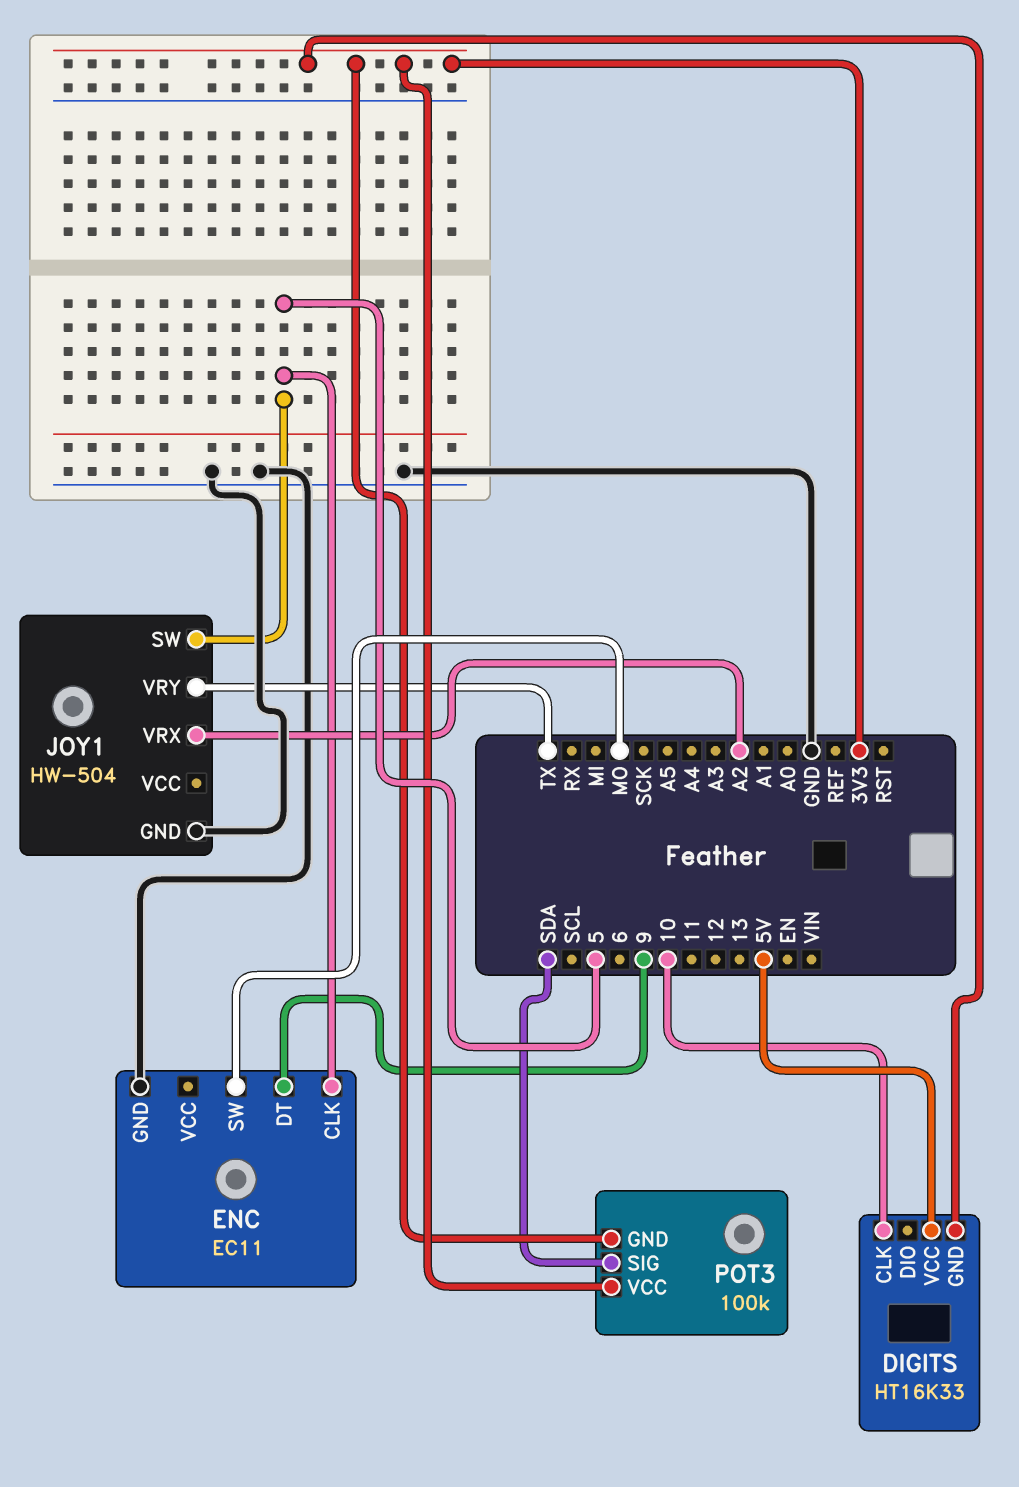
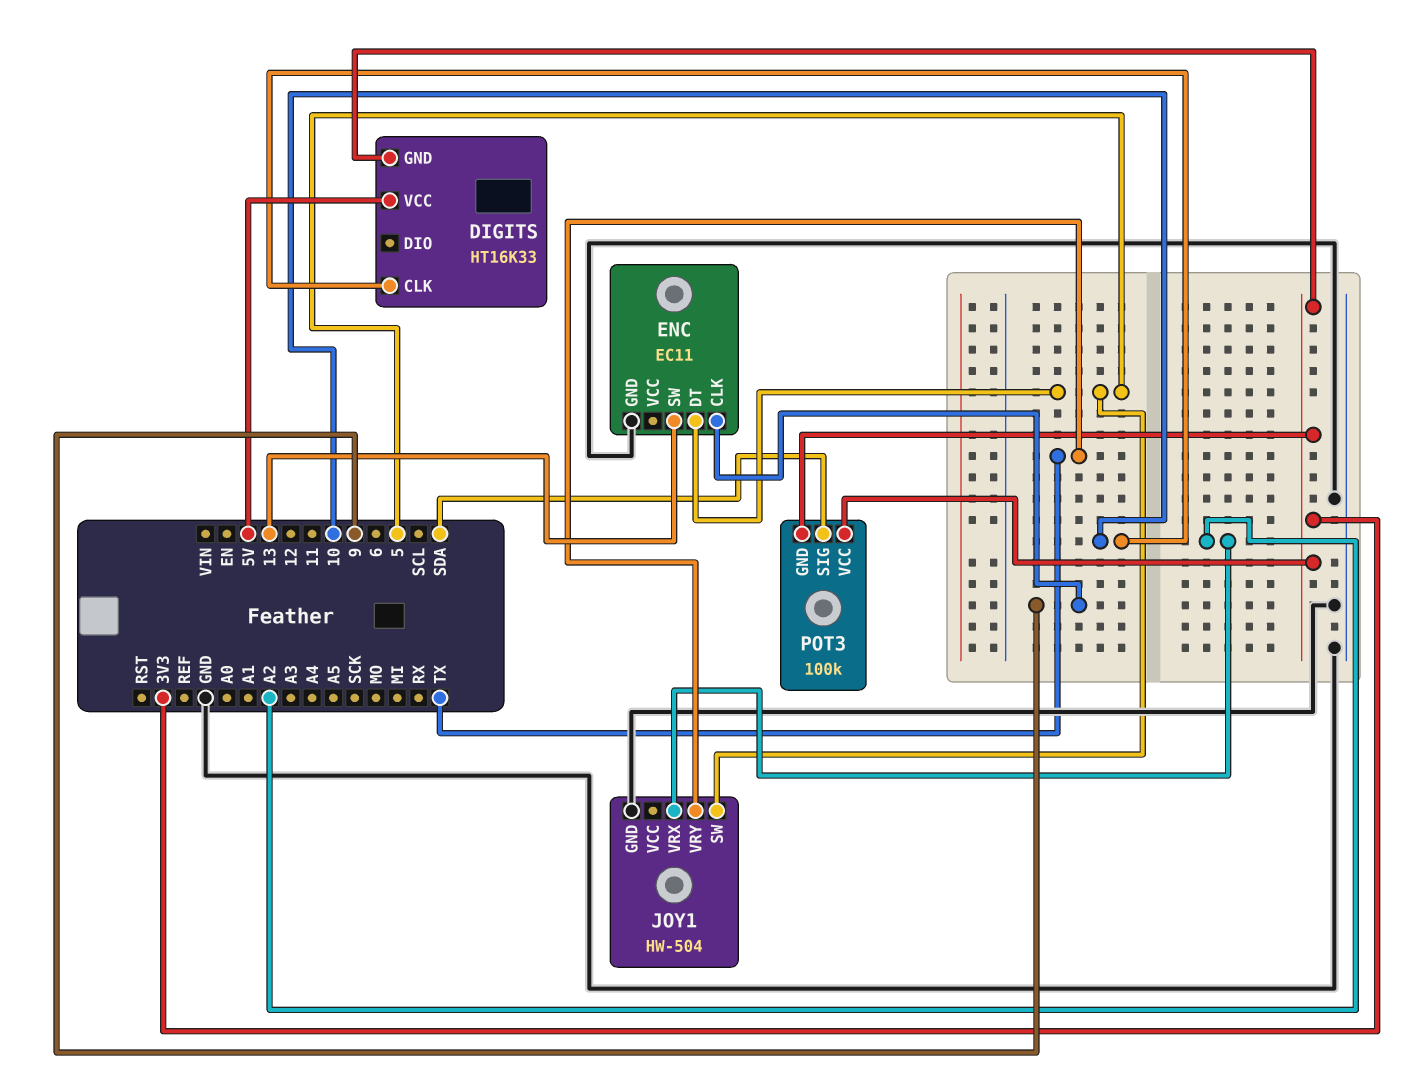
ENC pin CLK: 5 -> 9
ENC pin DT: 9 -> 5
ENC pin SW: MO -> 13

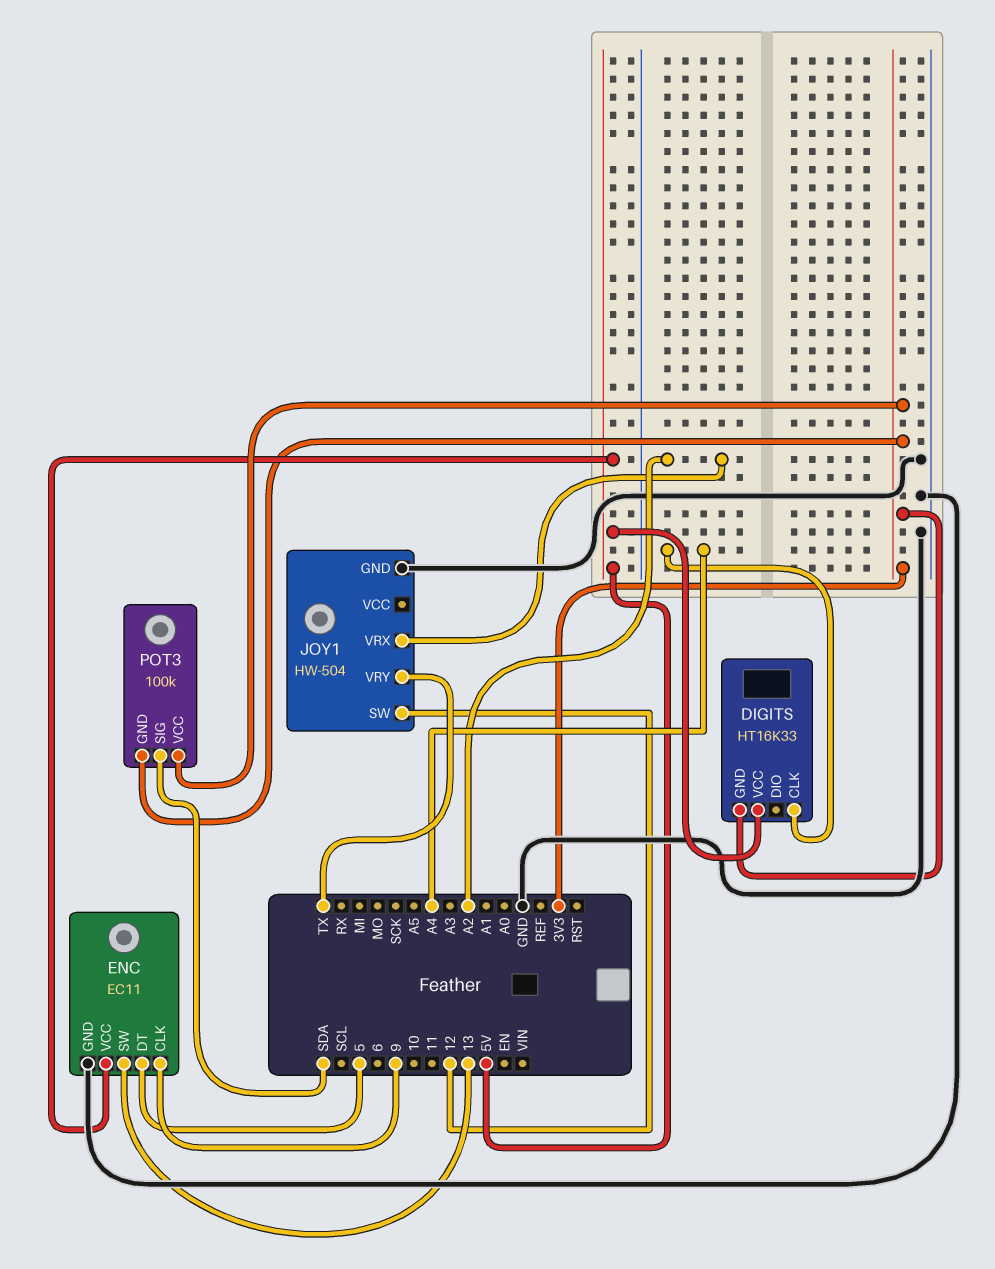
DIGITS pin CLK: 10 -> A4
ENC pin VCC: none -> 5V
JOY1 pin SW: 5 -> 12

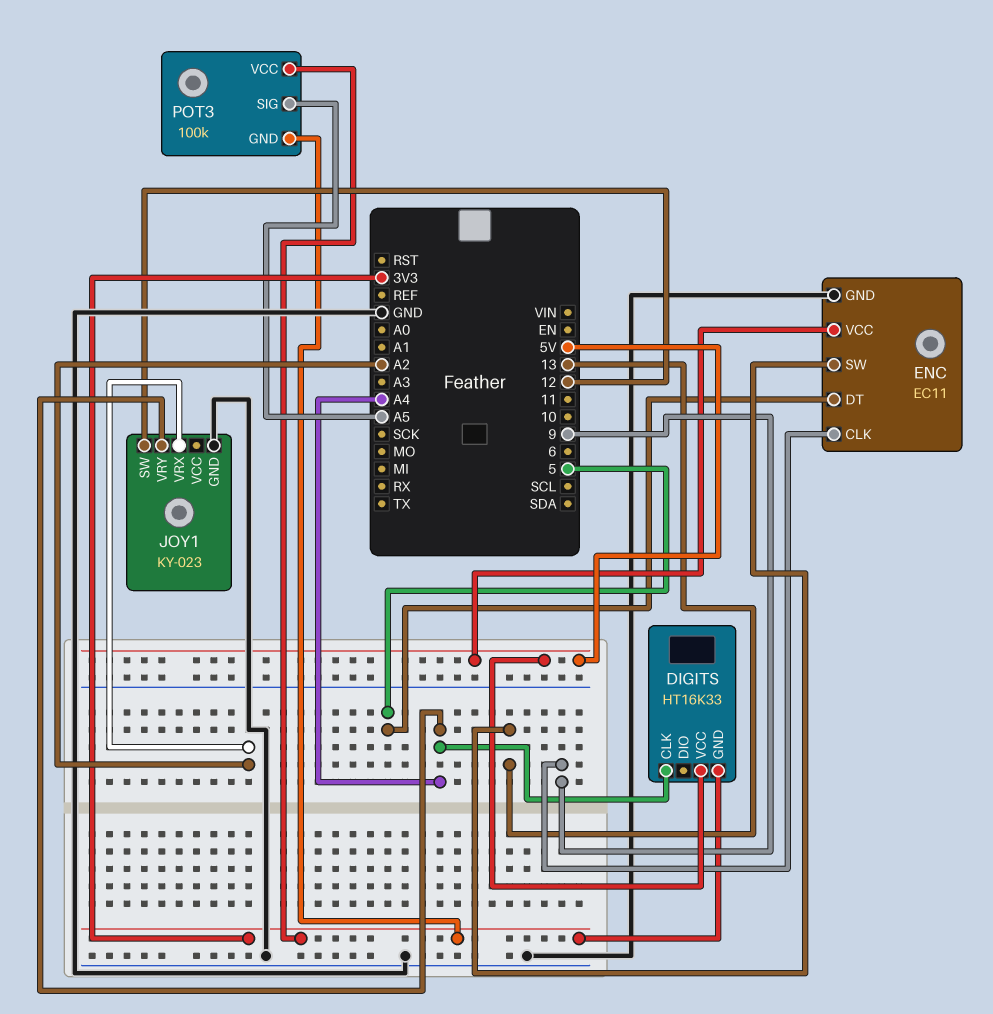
JOY1: HW-504 -> KY-023
JOY1 pin VRY: TX -> A4
POT3 pin SIG: SDA -> A5

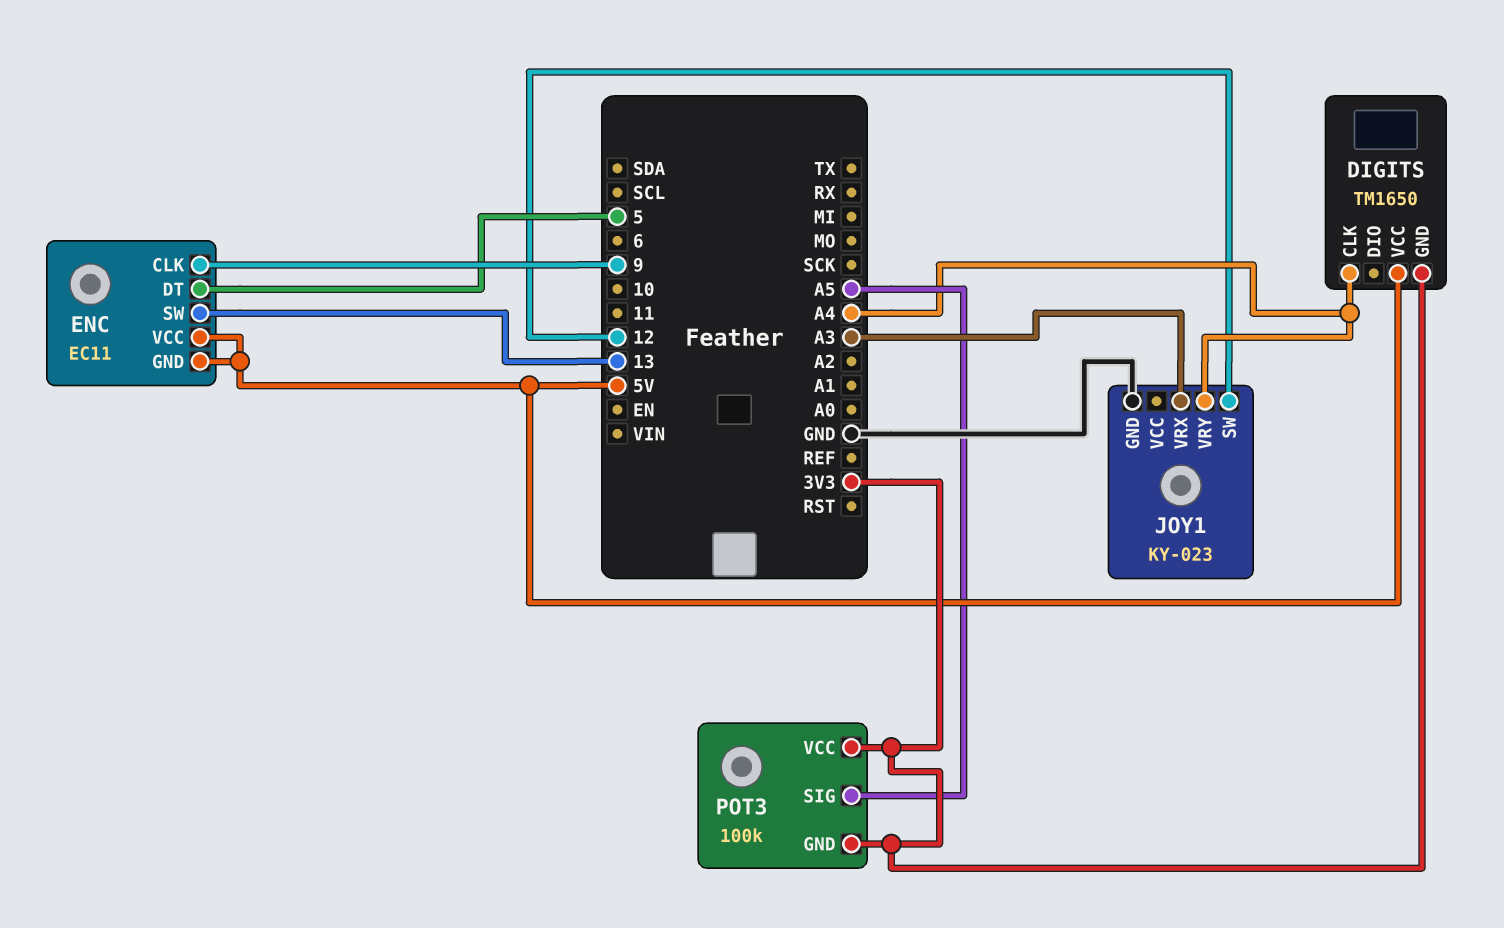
DIGITS: HT16K33 -> TM1650
ENC pin GND: GND -> 5V
JOY1 pin VRX: A2 -> A3

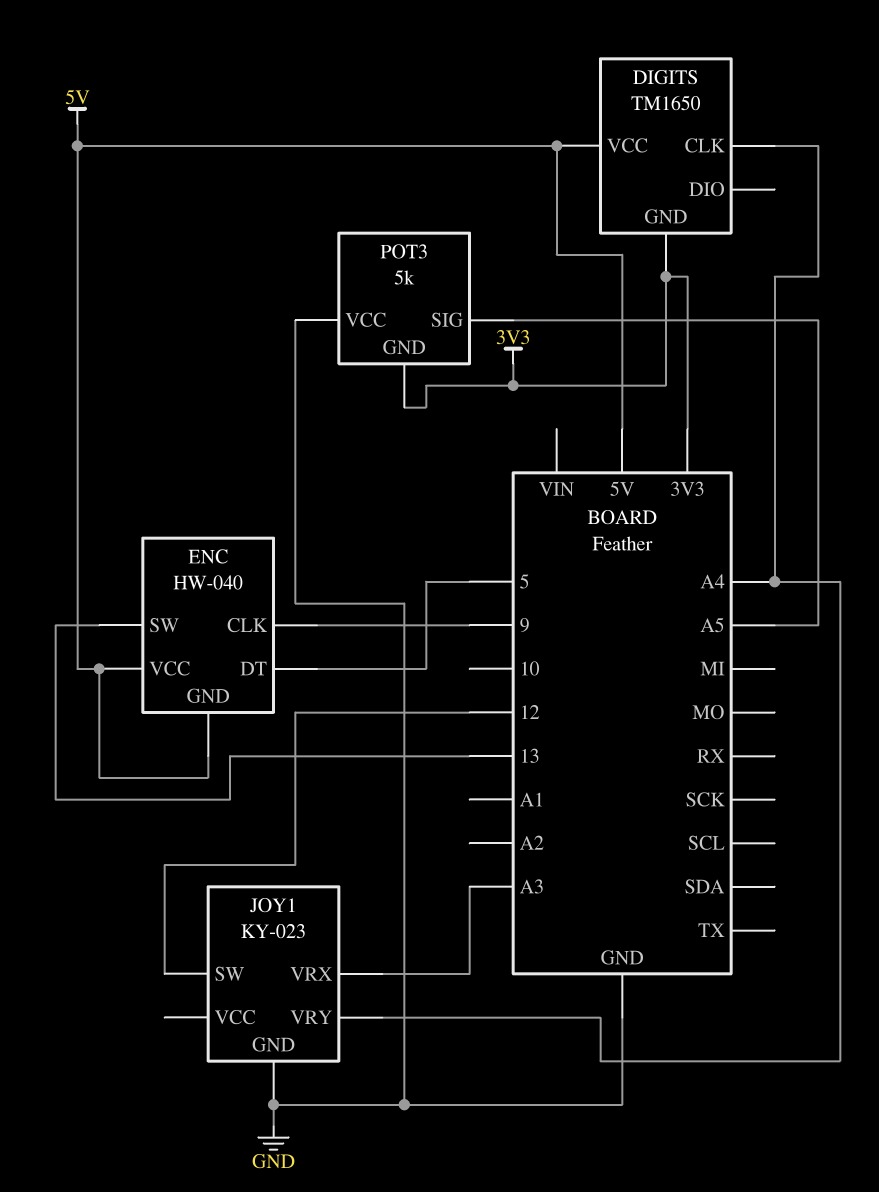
ENC: EC11 -> HW-040
POT3: 100k -> 5k
POT3 pin VCC: 3V3 -> GND

